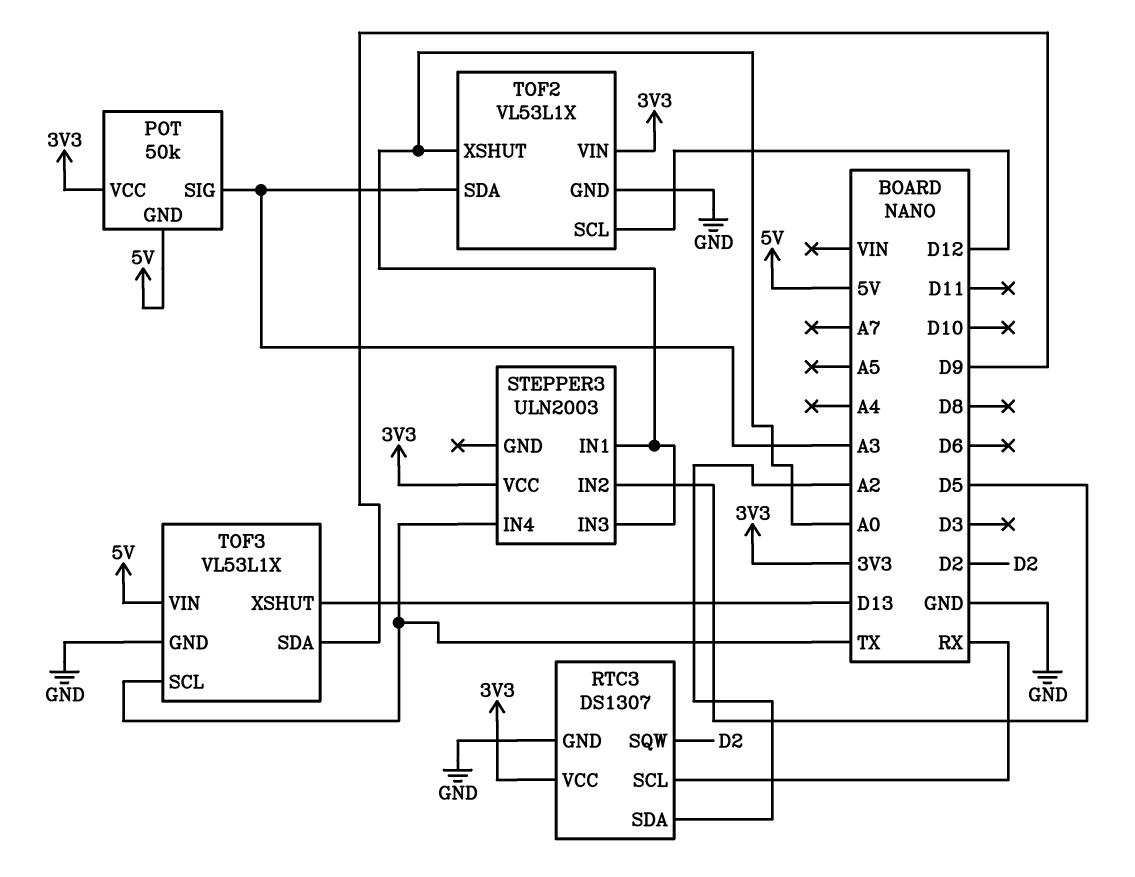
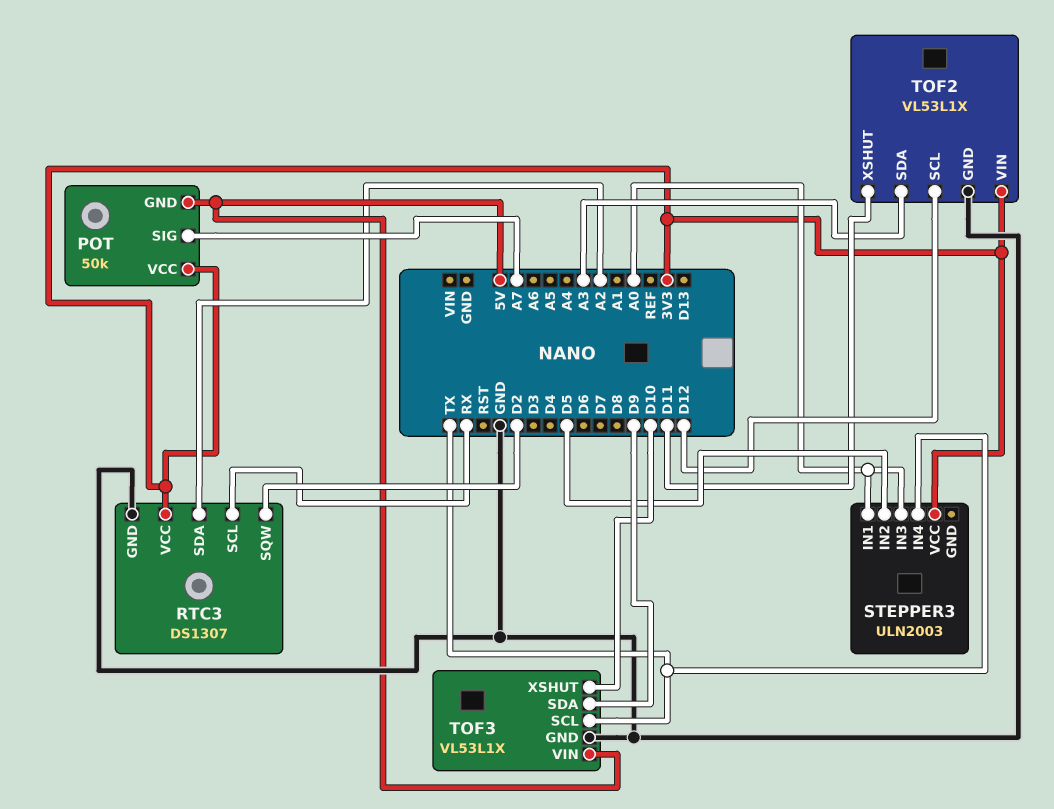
POT pin SIG: A3 -> A7
TOF2 pin XSHUT: A0 -> D11
TOF3 pin XSHUT: D13 -> D10

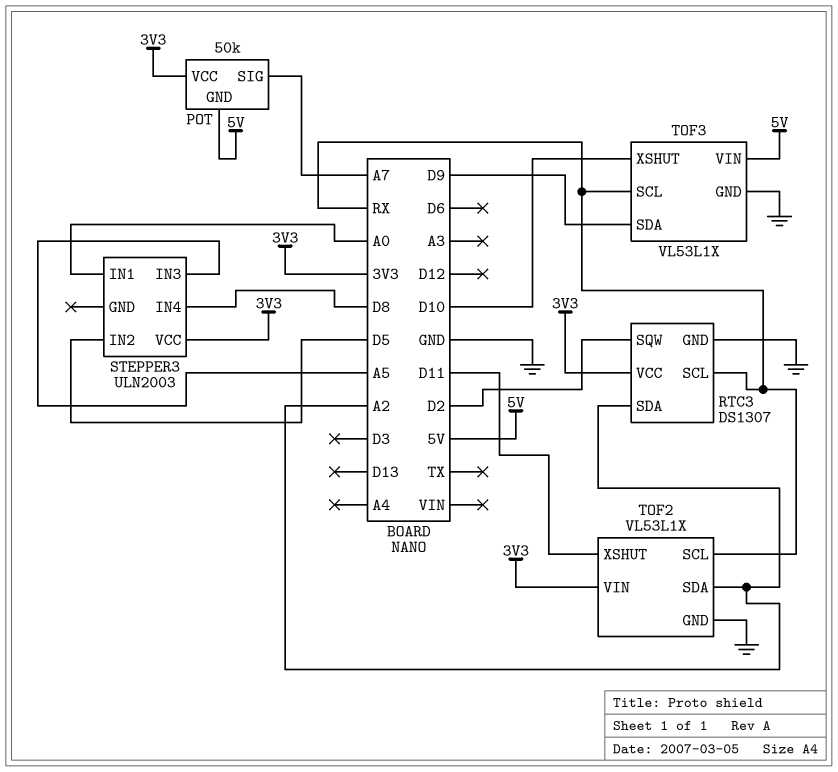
STEPPER3 pin IN3: A0 -> A5
STEPPER3 pin IN4: TX -> D8
TOF2 pin SCL: D12 -> RX
TOF2 pin SDA: A3 -> A2
TOF3 pin SCL: TX -> RX

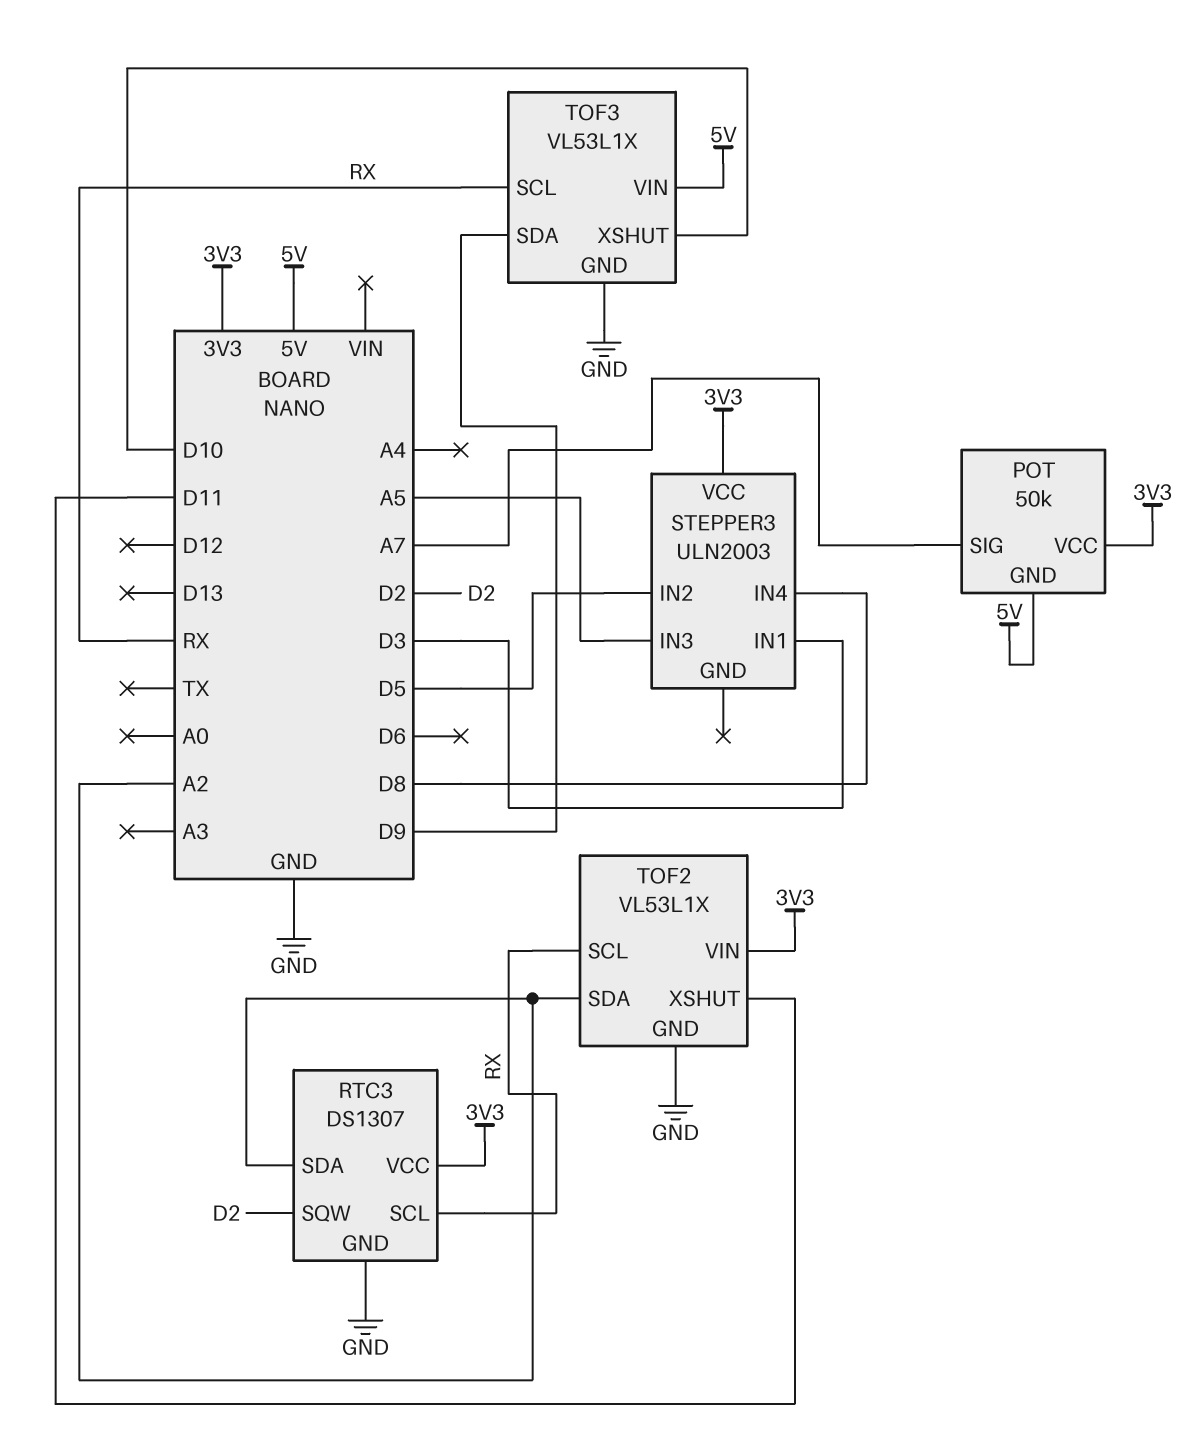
STEPPER3 pin IN1: A0 -> D3

